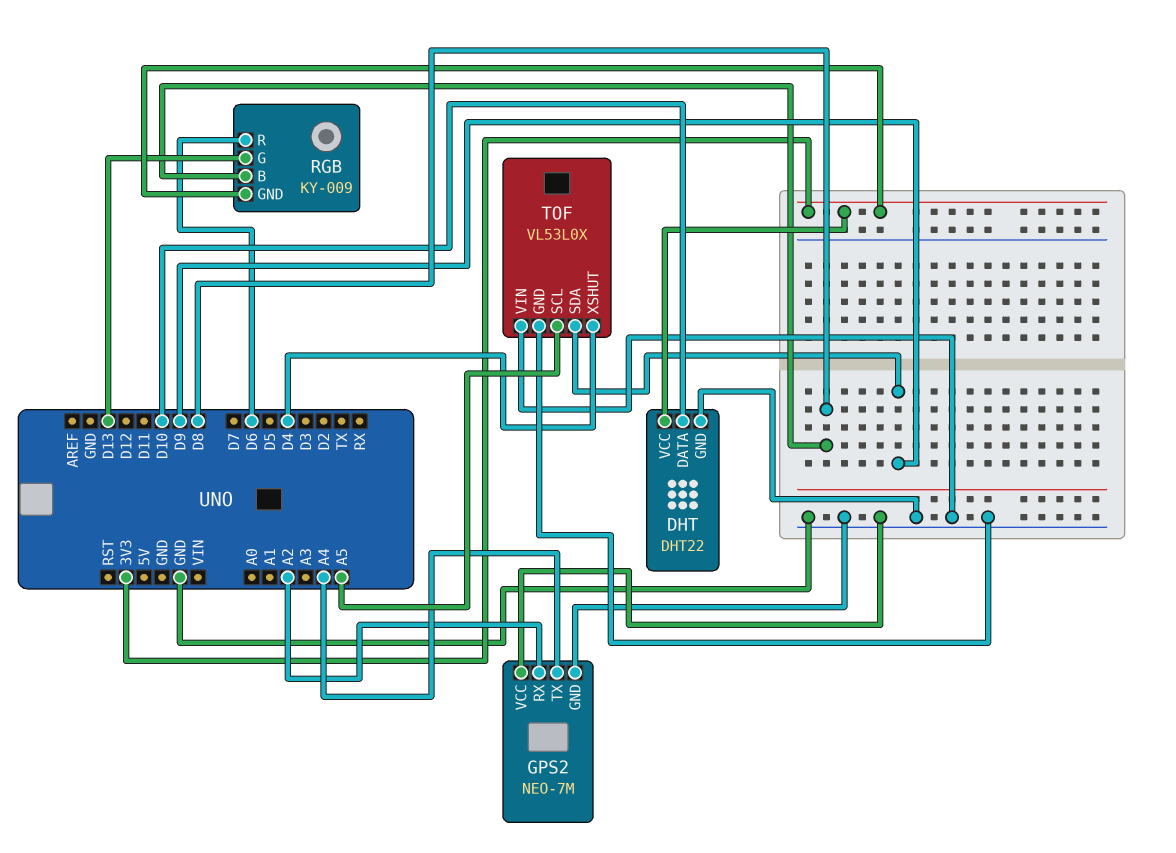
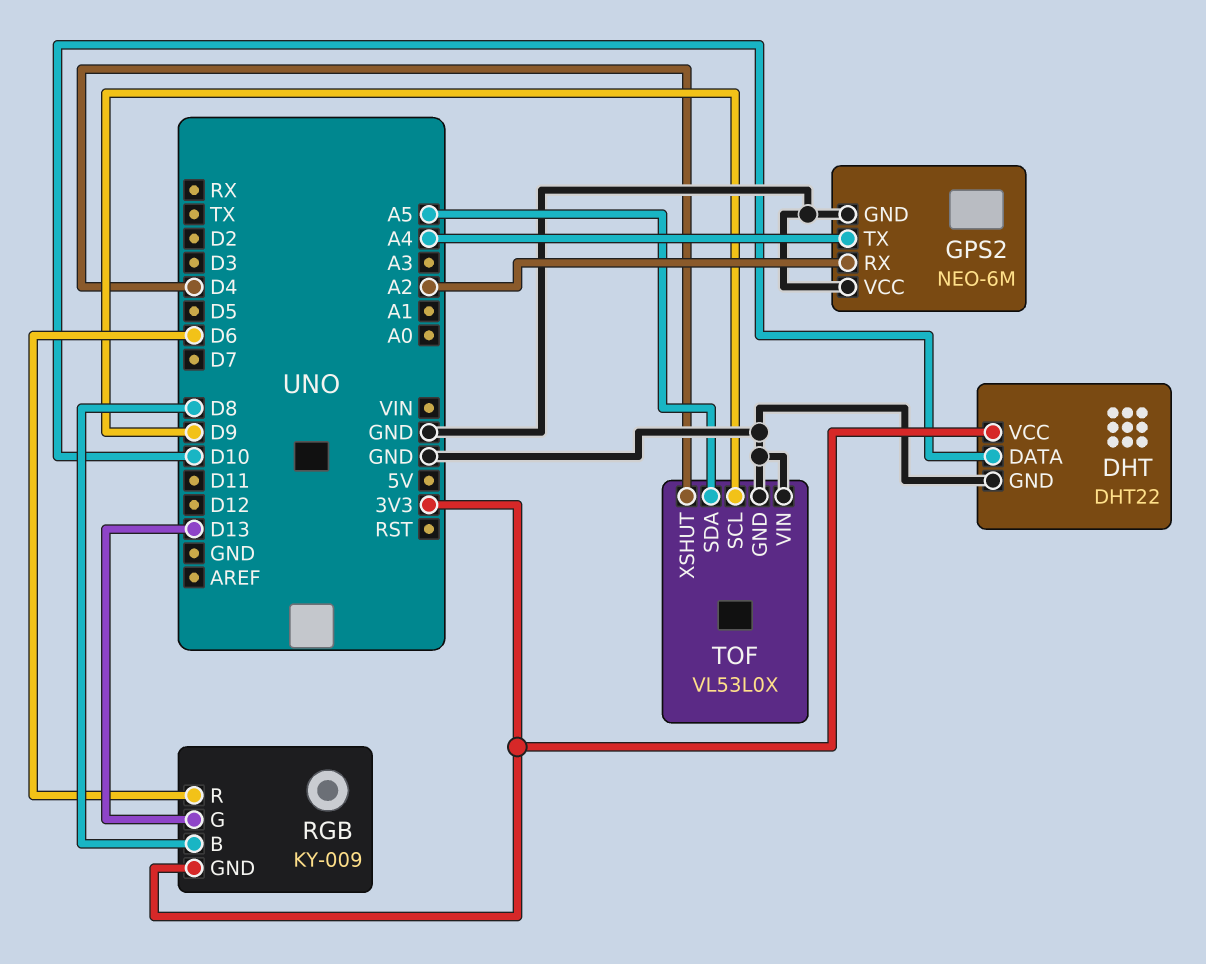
GPS2: NEO-7M -> NEO-6M
TOF pin SCL: A5 -> D9
TOF pin SDA: D9 -> A5

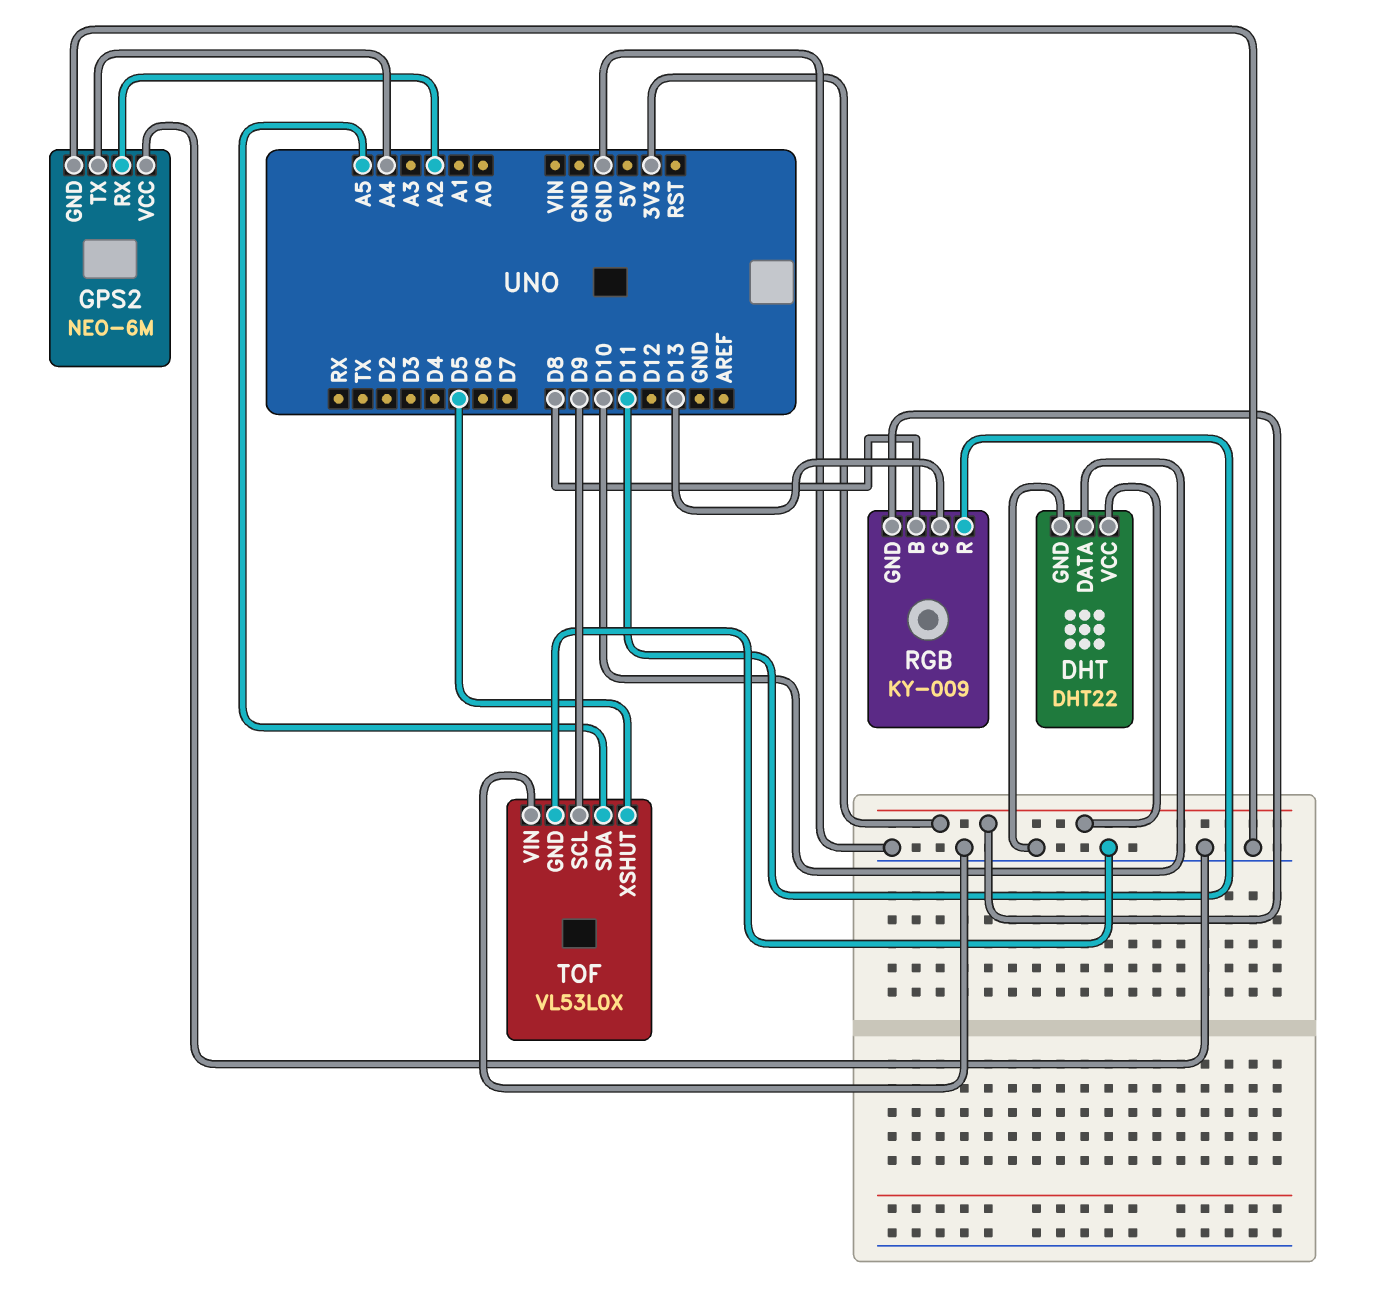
RGB pin R: D6 -> D11
TOF pin XSHUT: D4 -> D5

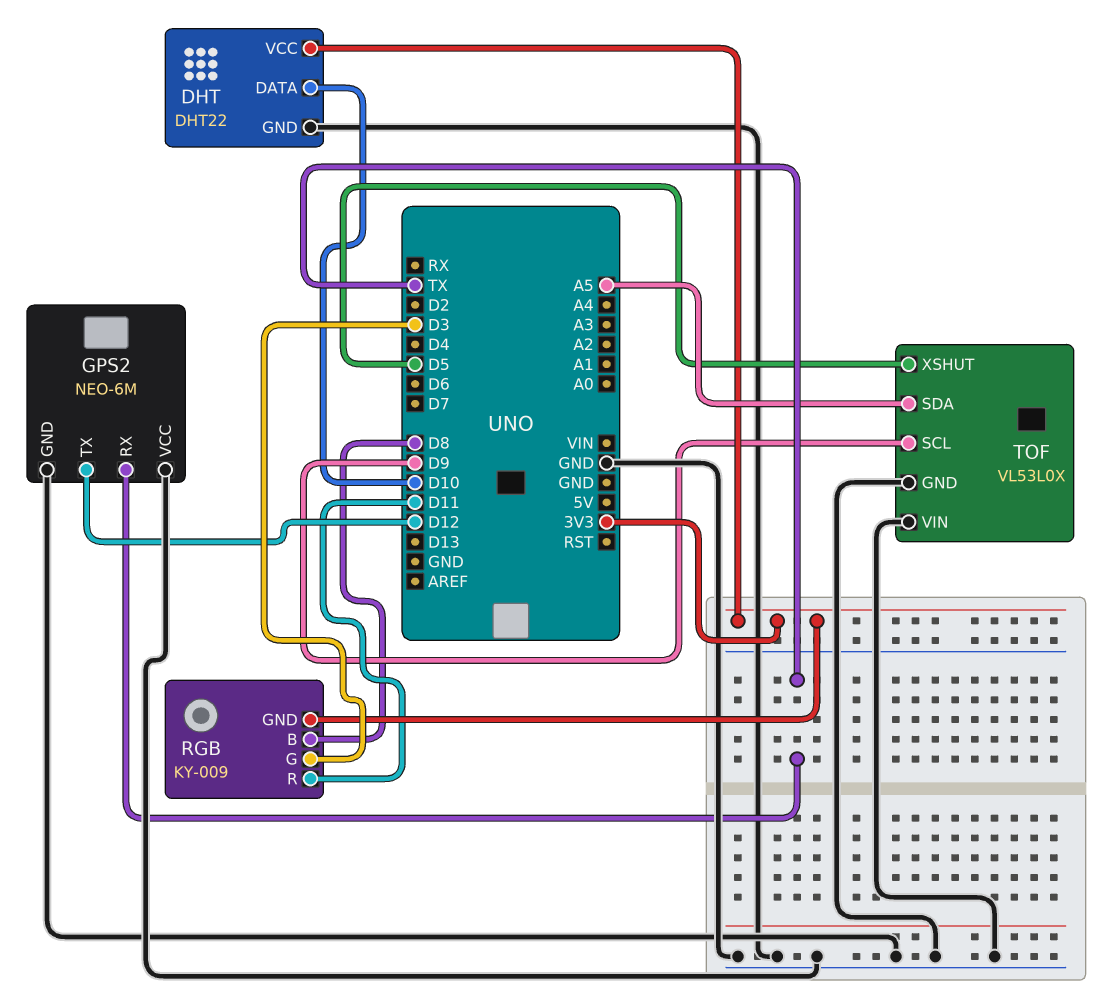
GPS2 pin RX: A2 -> TX
GPS2 pin TX: A4 -> D12
RGB pin G: D13 -> D3

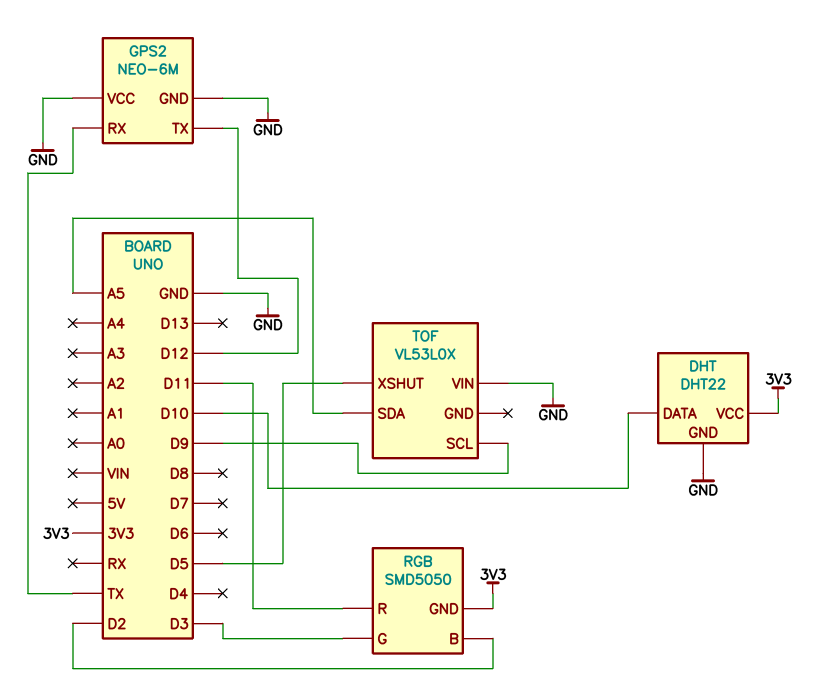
RGB: KY-009 -> SMD5050
RGB pin B: D8 -> D2
TOF pin GND: GND -> none

